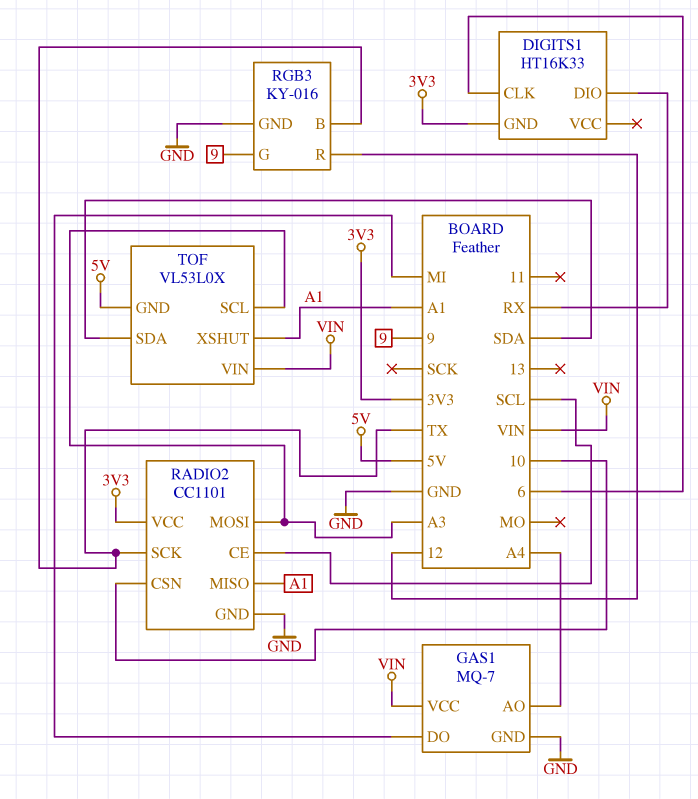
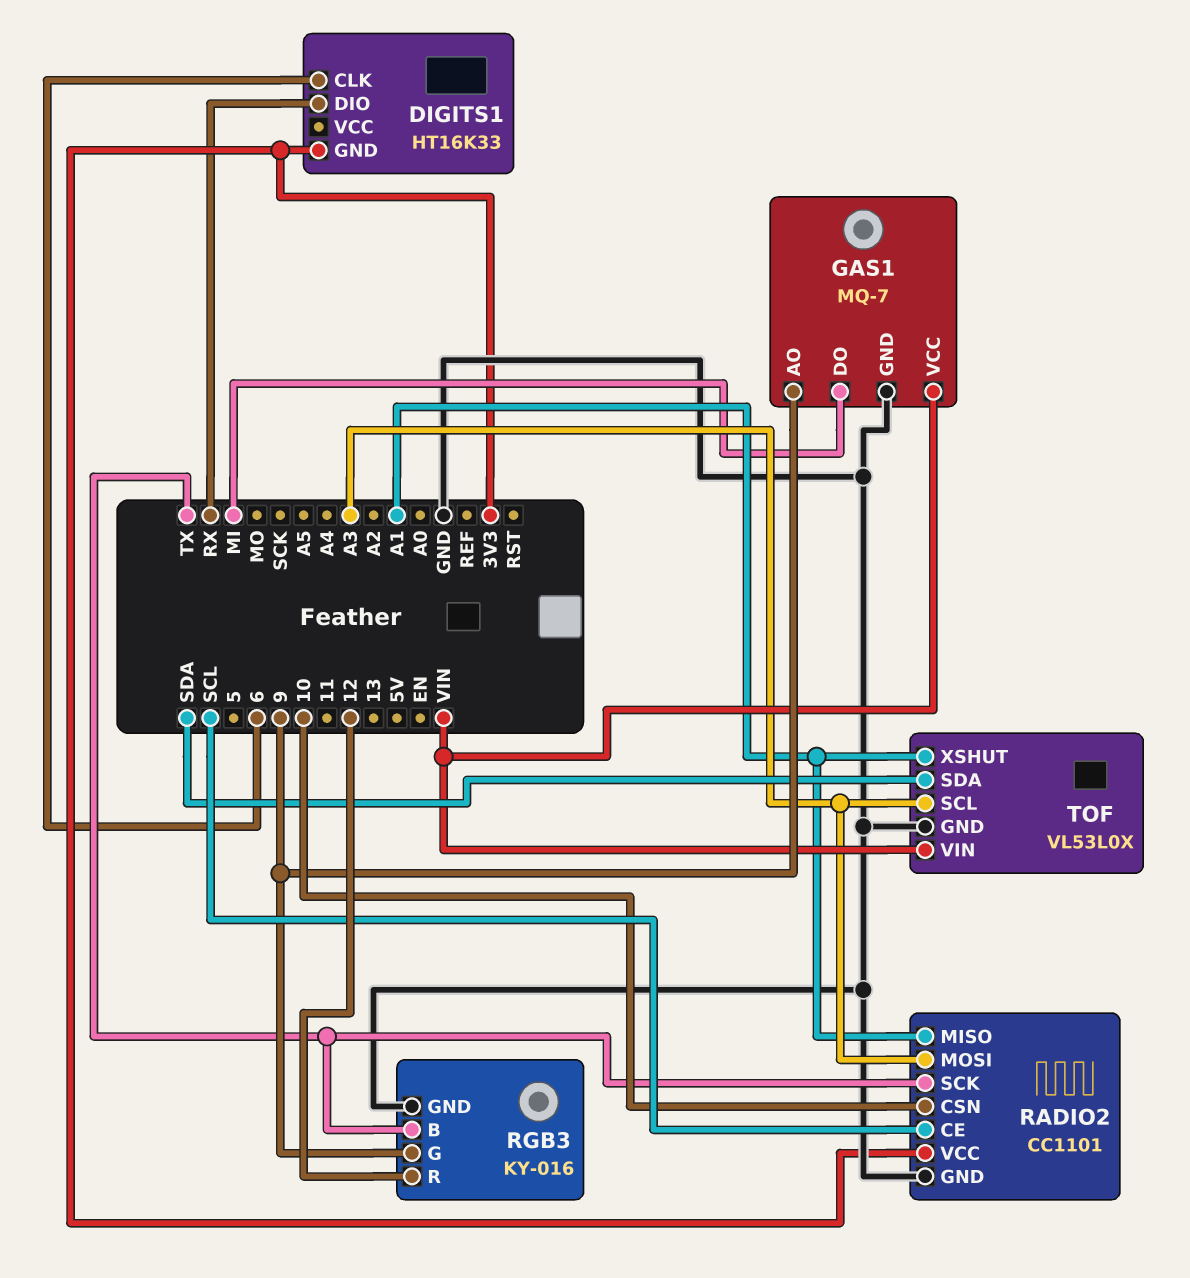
GAS1 pin AO: A4 -> 9
TOF pin GND: 5V -> GND

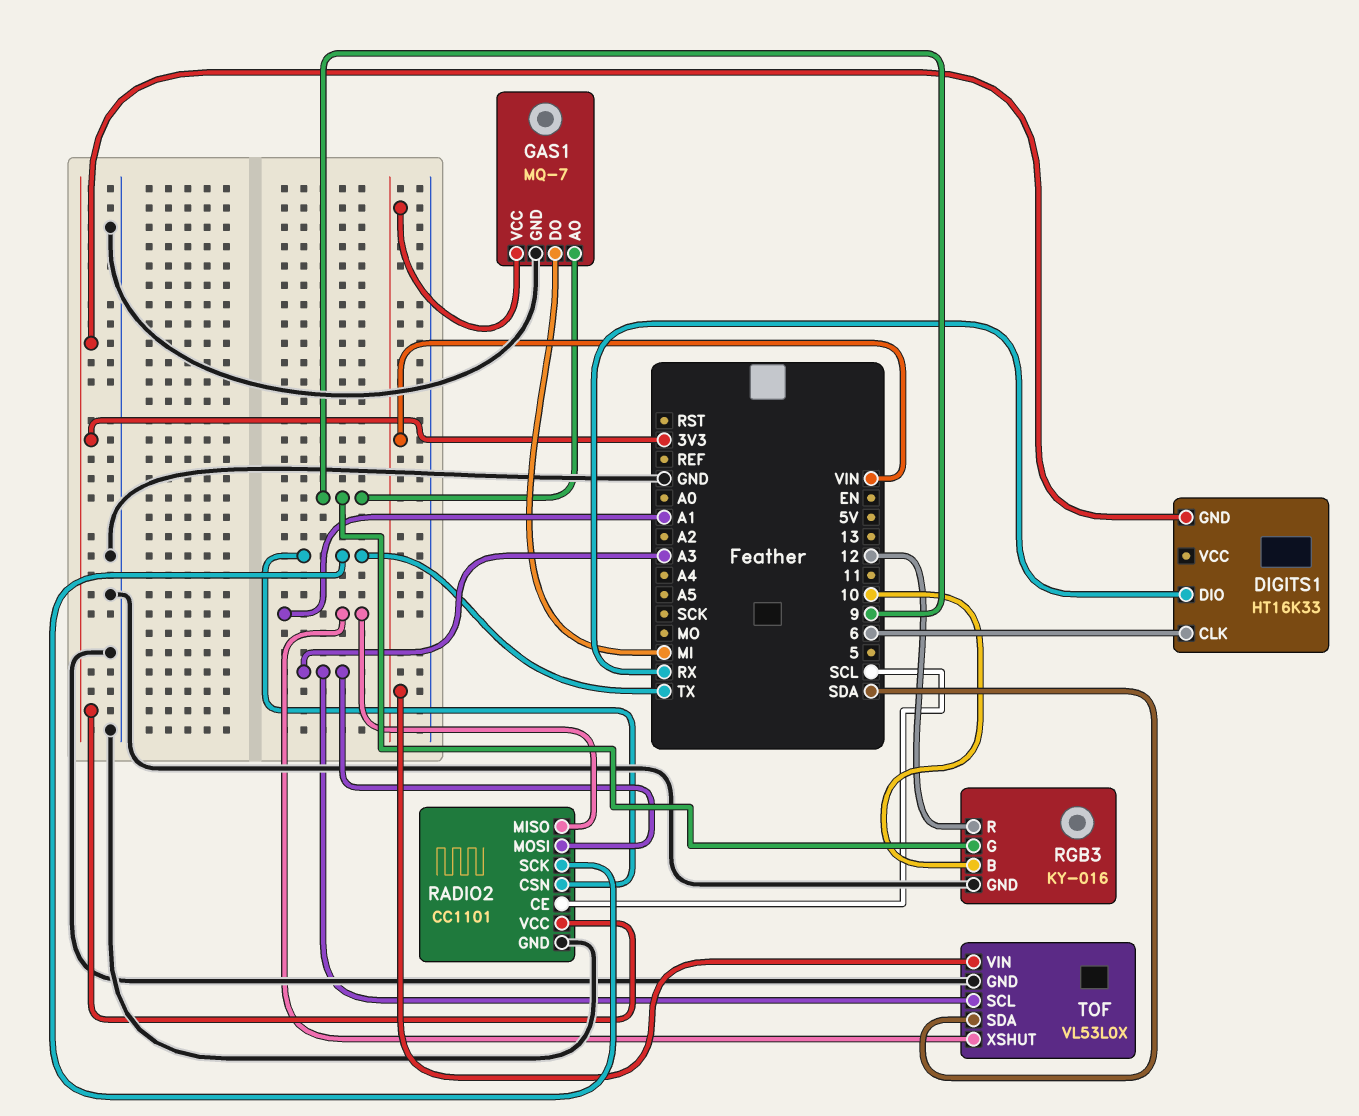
RADIO2 pin CSN: 10 -> TX
RGB3 pin B: TX -> 10

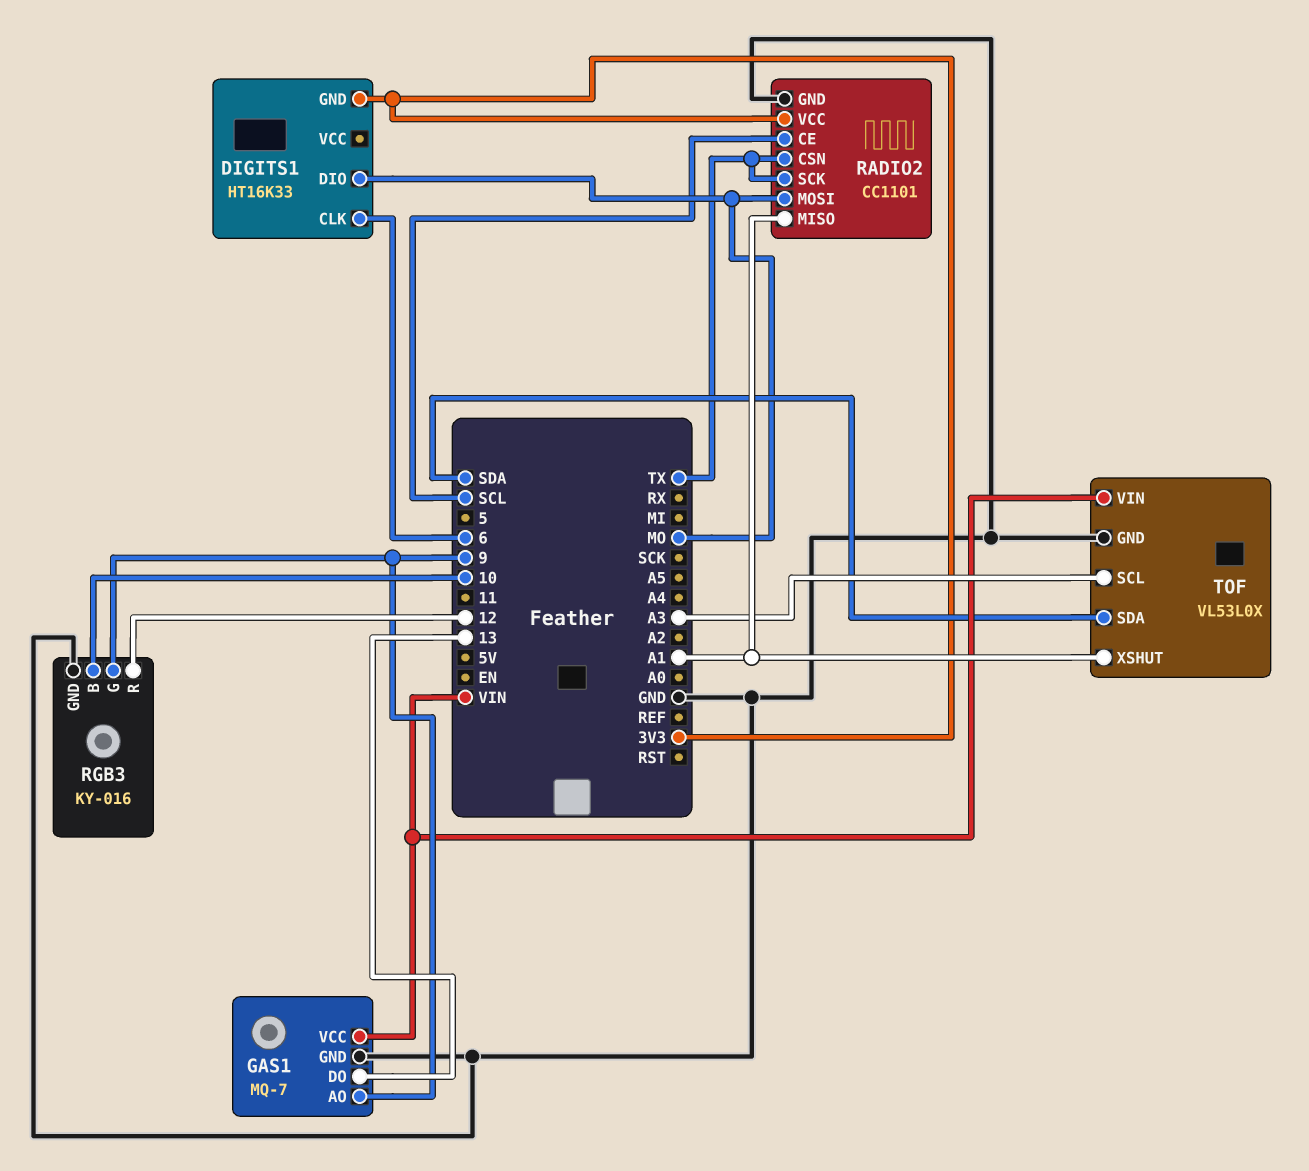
DIGITS1 pin DIO: RX -> MO
GAS1 pin DO: MI -> 13
RADIO2 pin MOSI: A3 -> MO

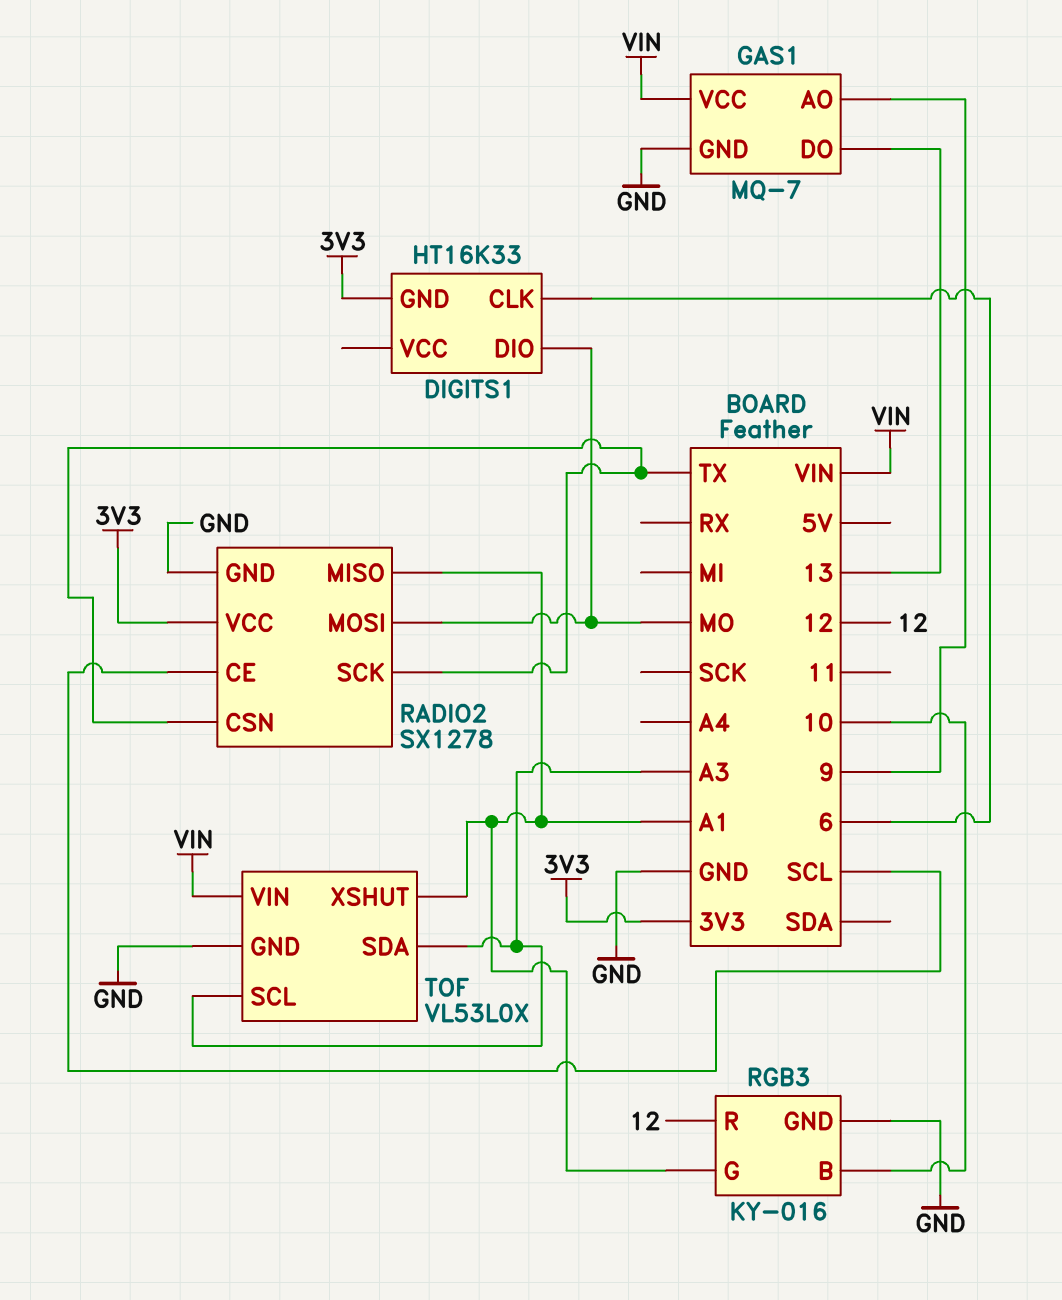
RADIO2: CC1101 -> SX1278
RGB3 pin G: 9 -> A1
TOF pin SDA: SDA -> A3

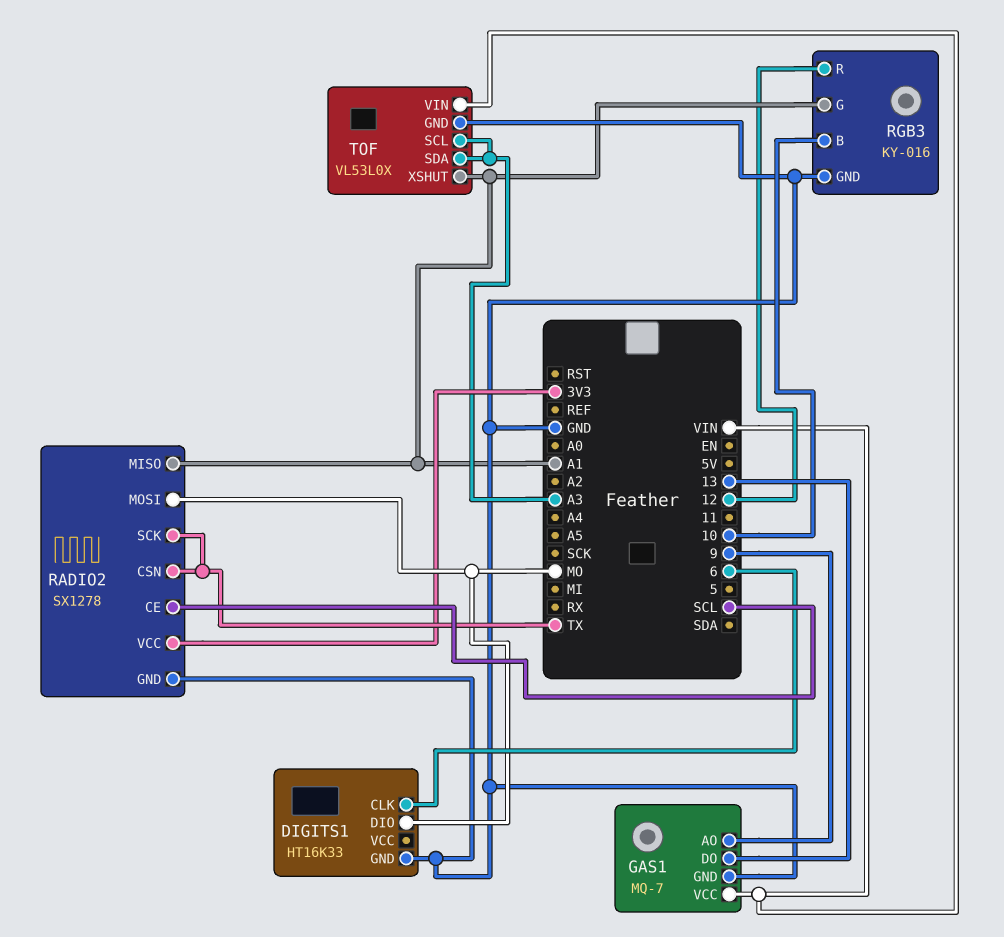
DIGITS1 pin GND: 3V3 -> GND

